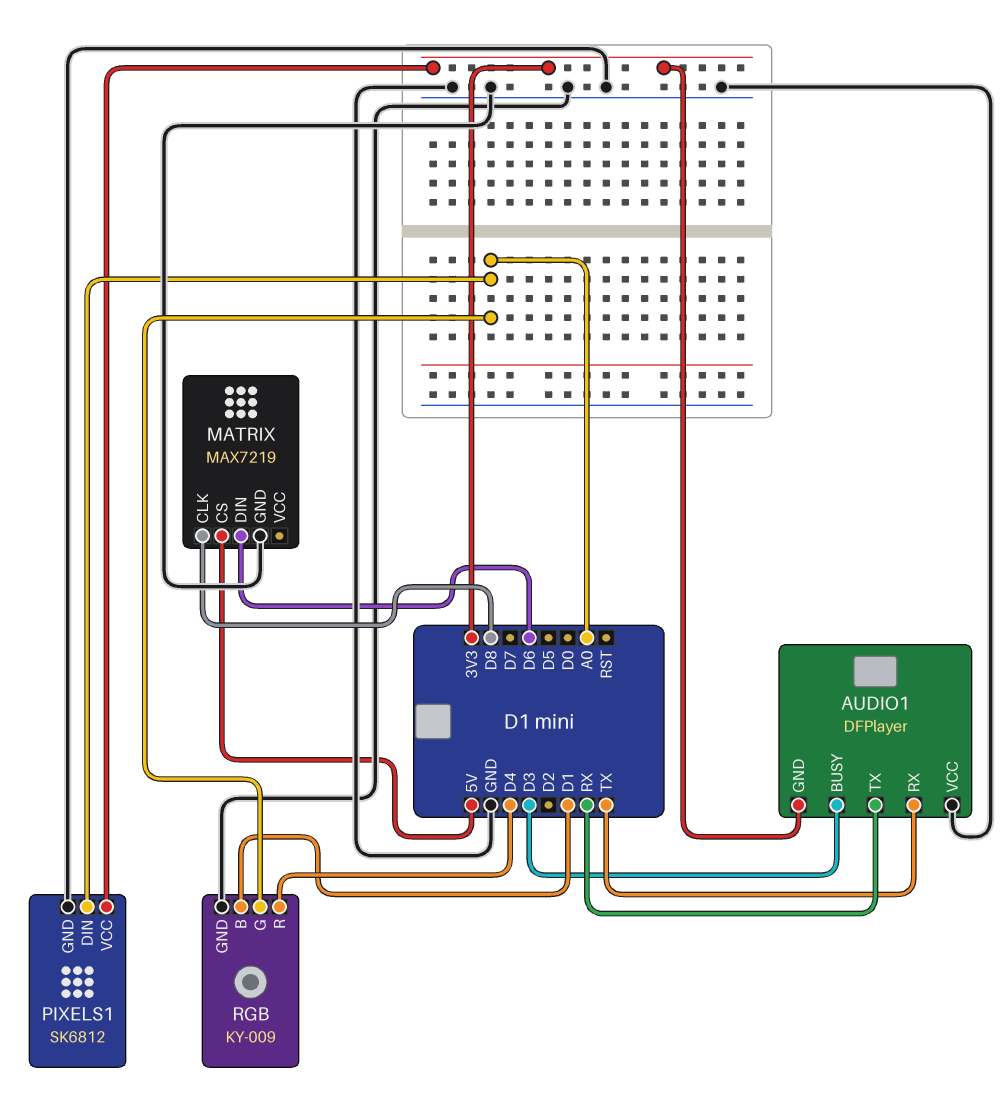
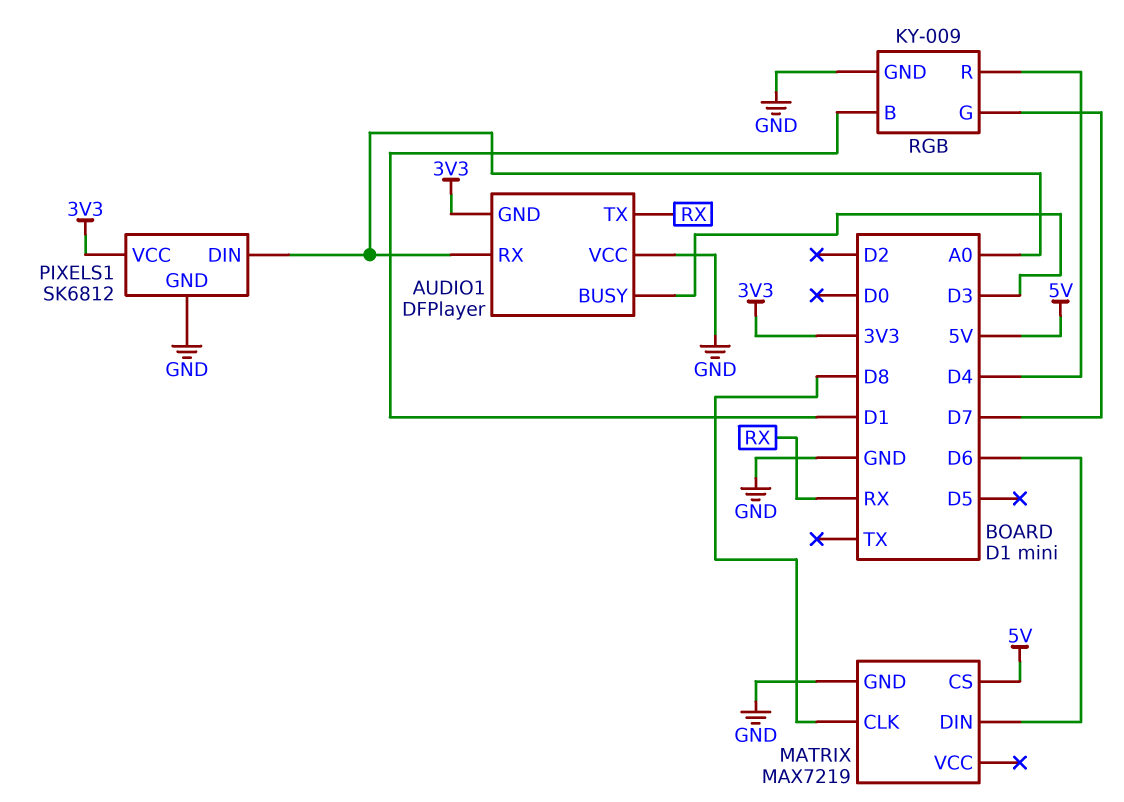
AUDIO1 pin RX: TX -> A0
RGB pin G: A0 -> D7

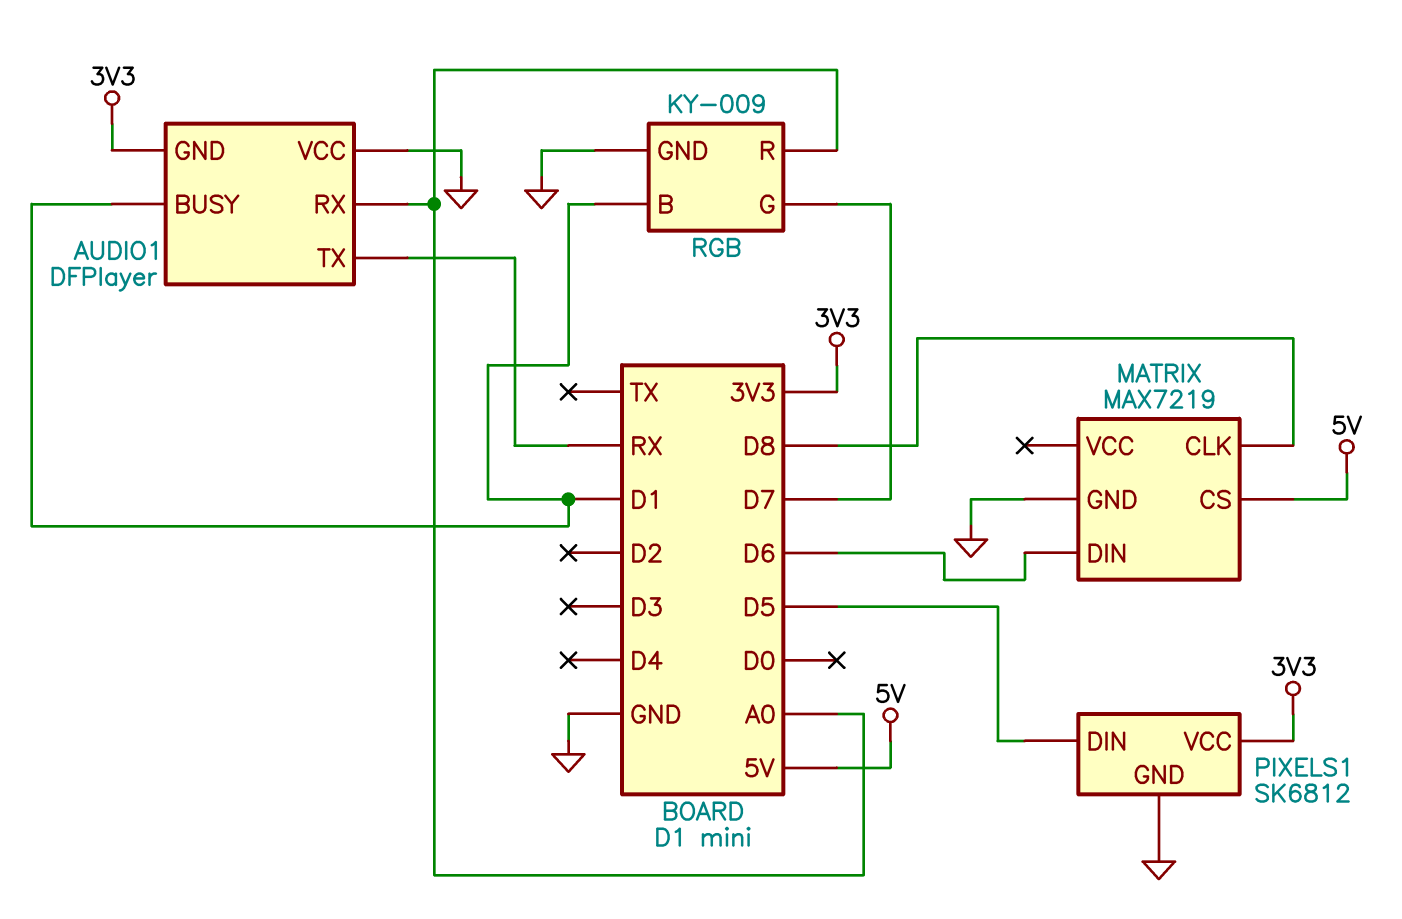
AUDIO1 pin BUSY: D3 -> D1
PIXELS1 pin DIN: A0 -> D5
RGB pin R: D4 -> A0

